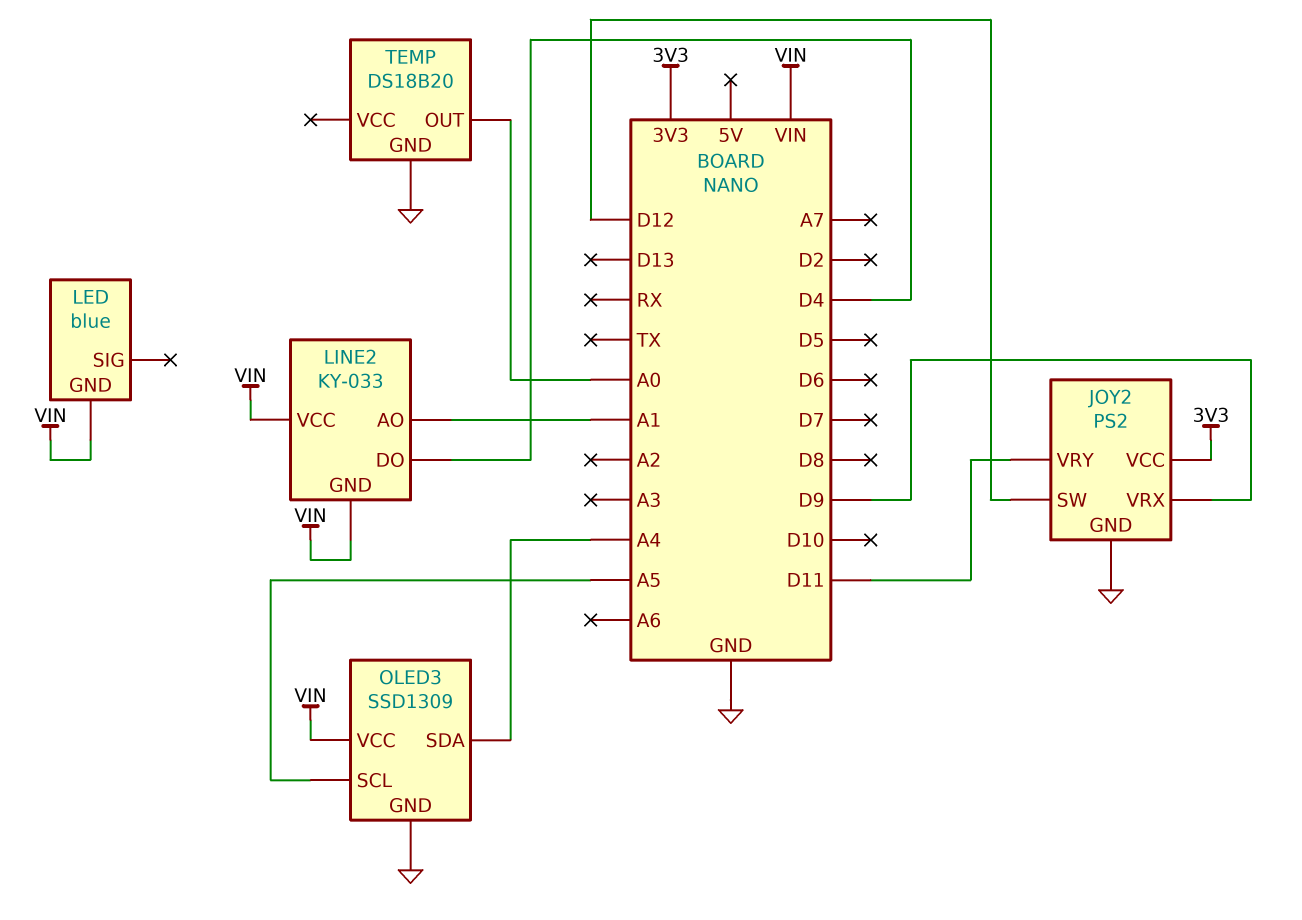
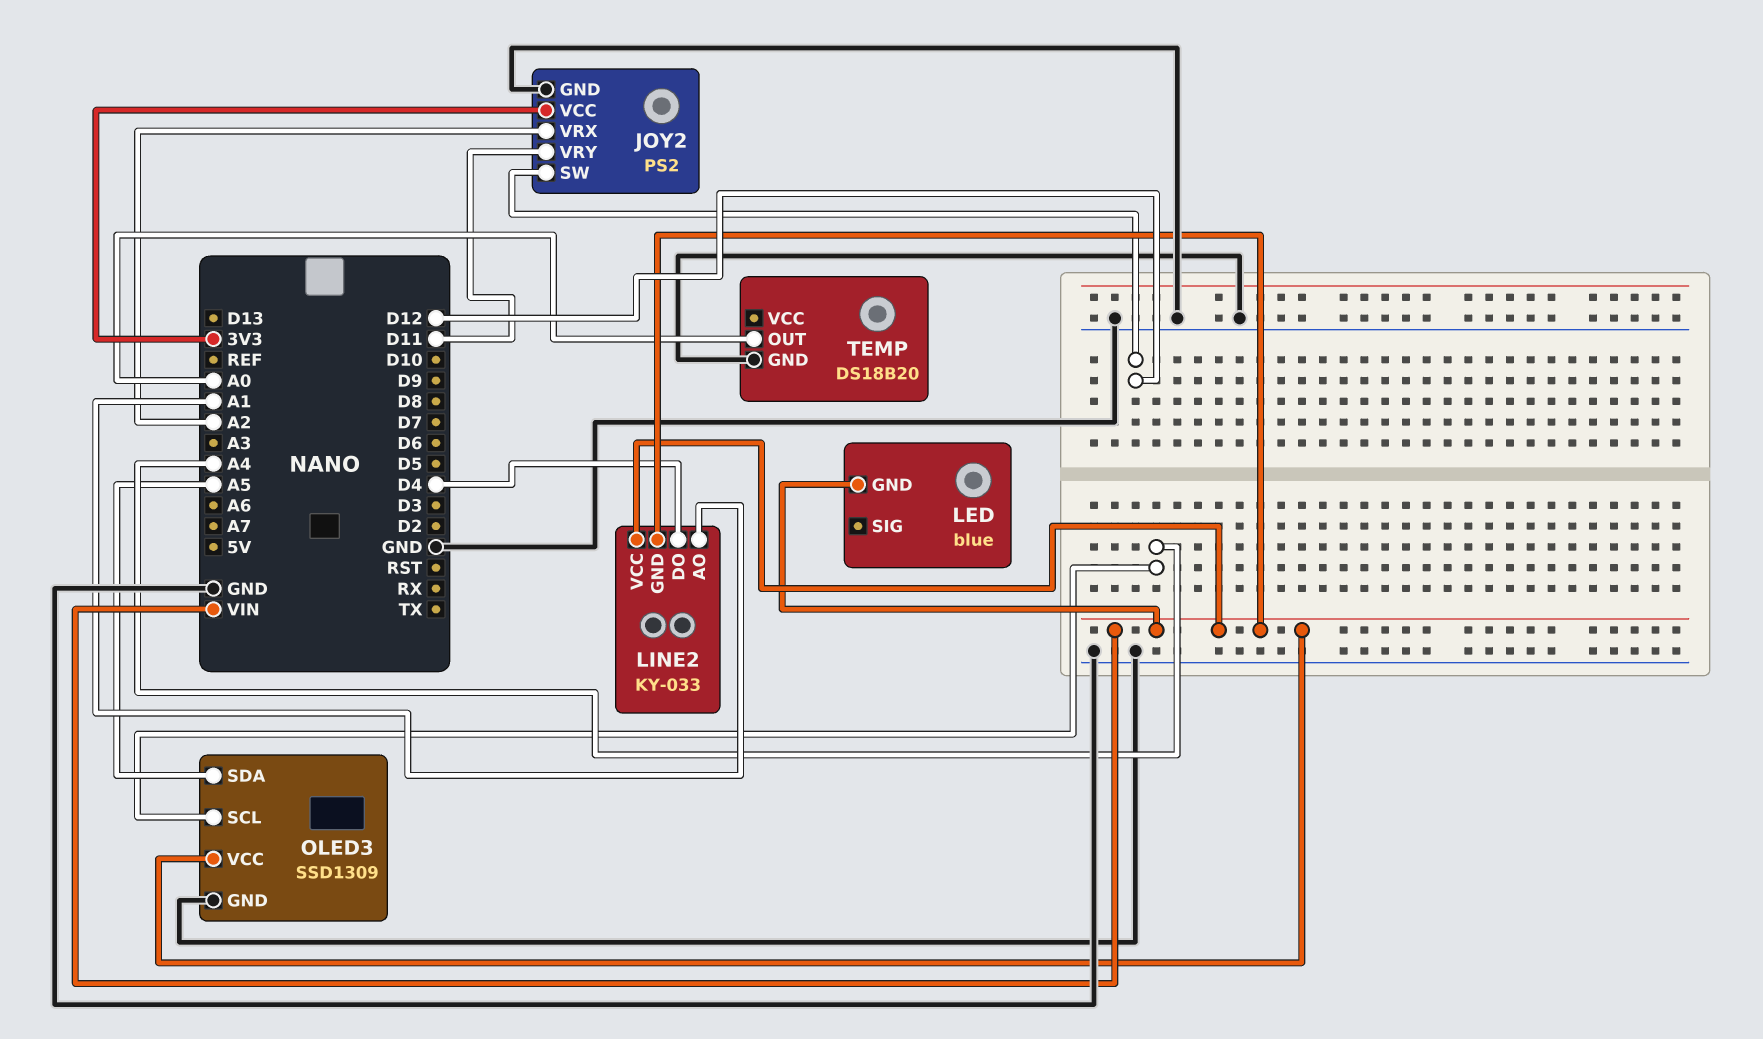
JOY2 pin VRX: D9 -> A2
OLED3 pin SCL: A5 -> A4
OLED3 pin SDA: A4 -> A5

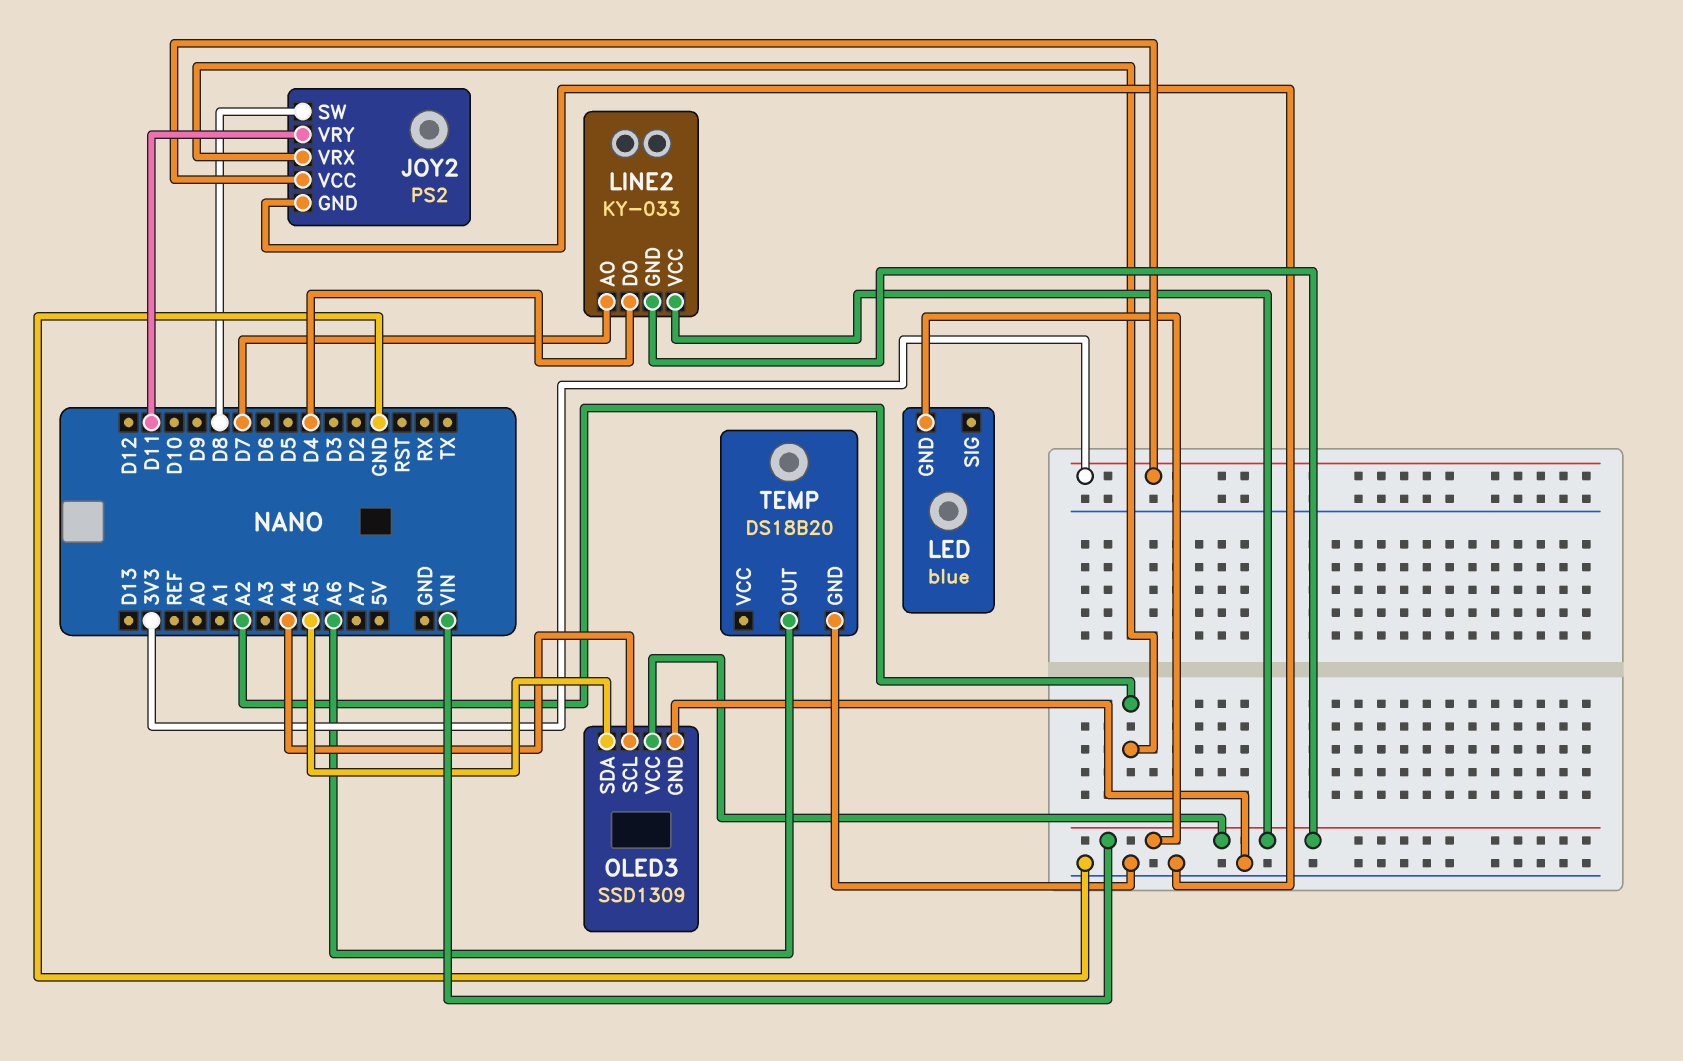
JOY2 pin SW: D12 -> D8
LINE2 pin AO: A1 -> D7
TEMP pin OUT: A0 -> A6

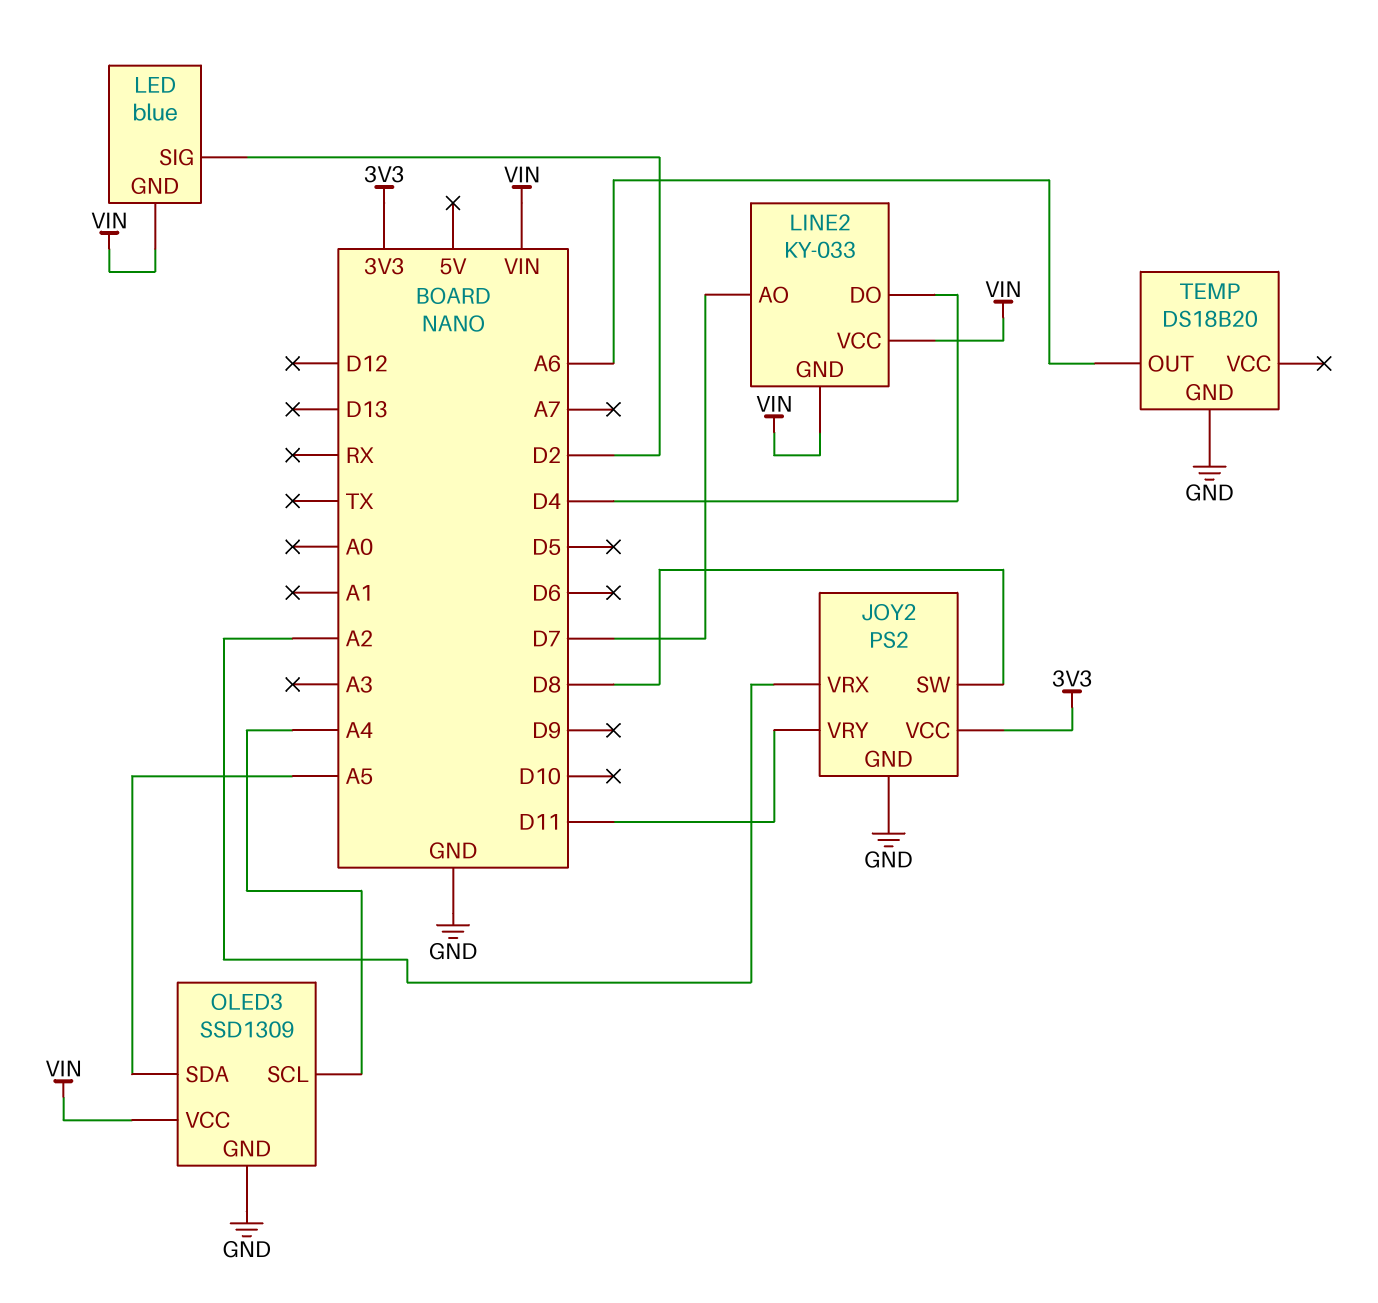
LED pin SIG: none -> D2

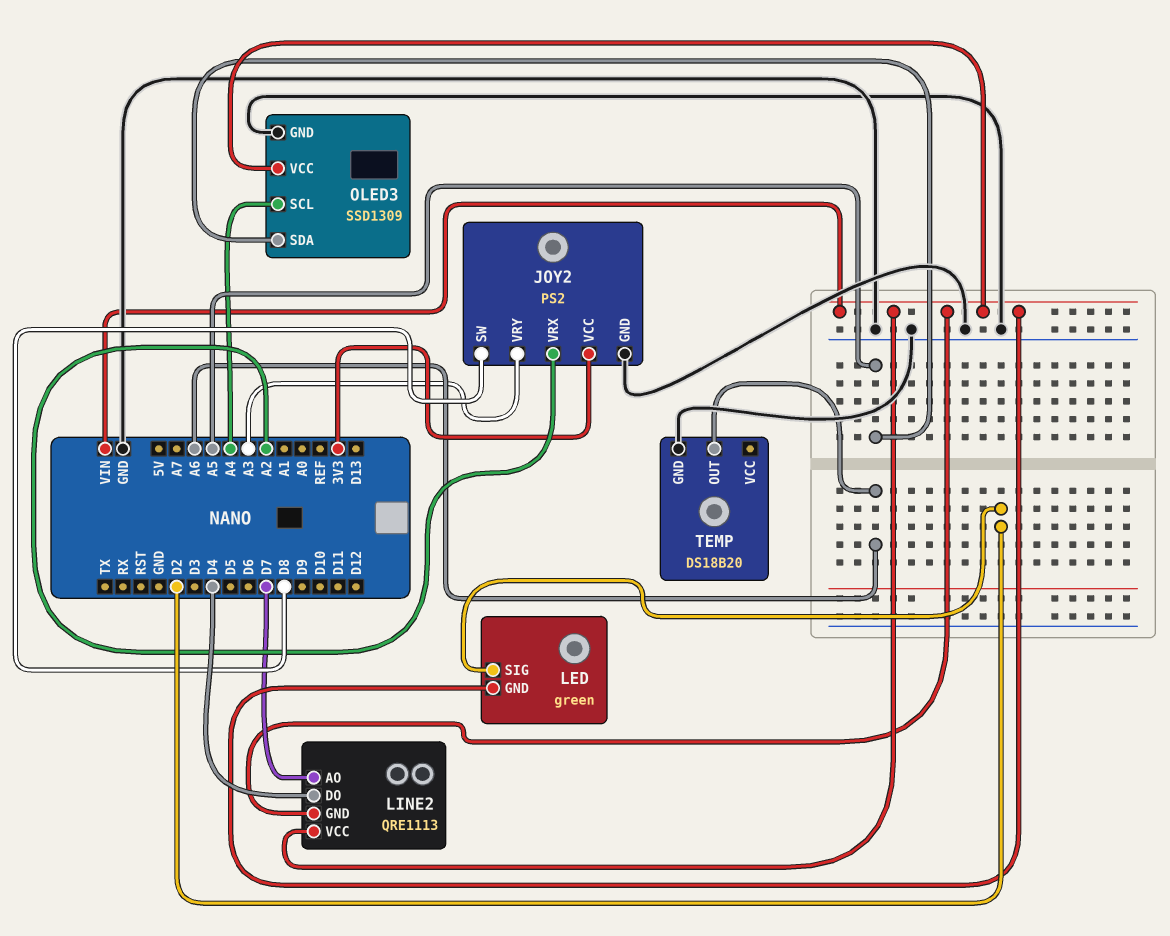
JOY2 pin VRY: D11 -> A3
LED: blue -> green
LINE2: KY-033 -> QRE1113

